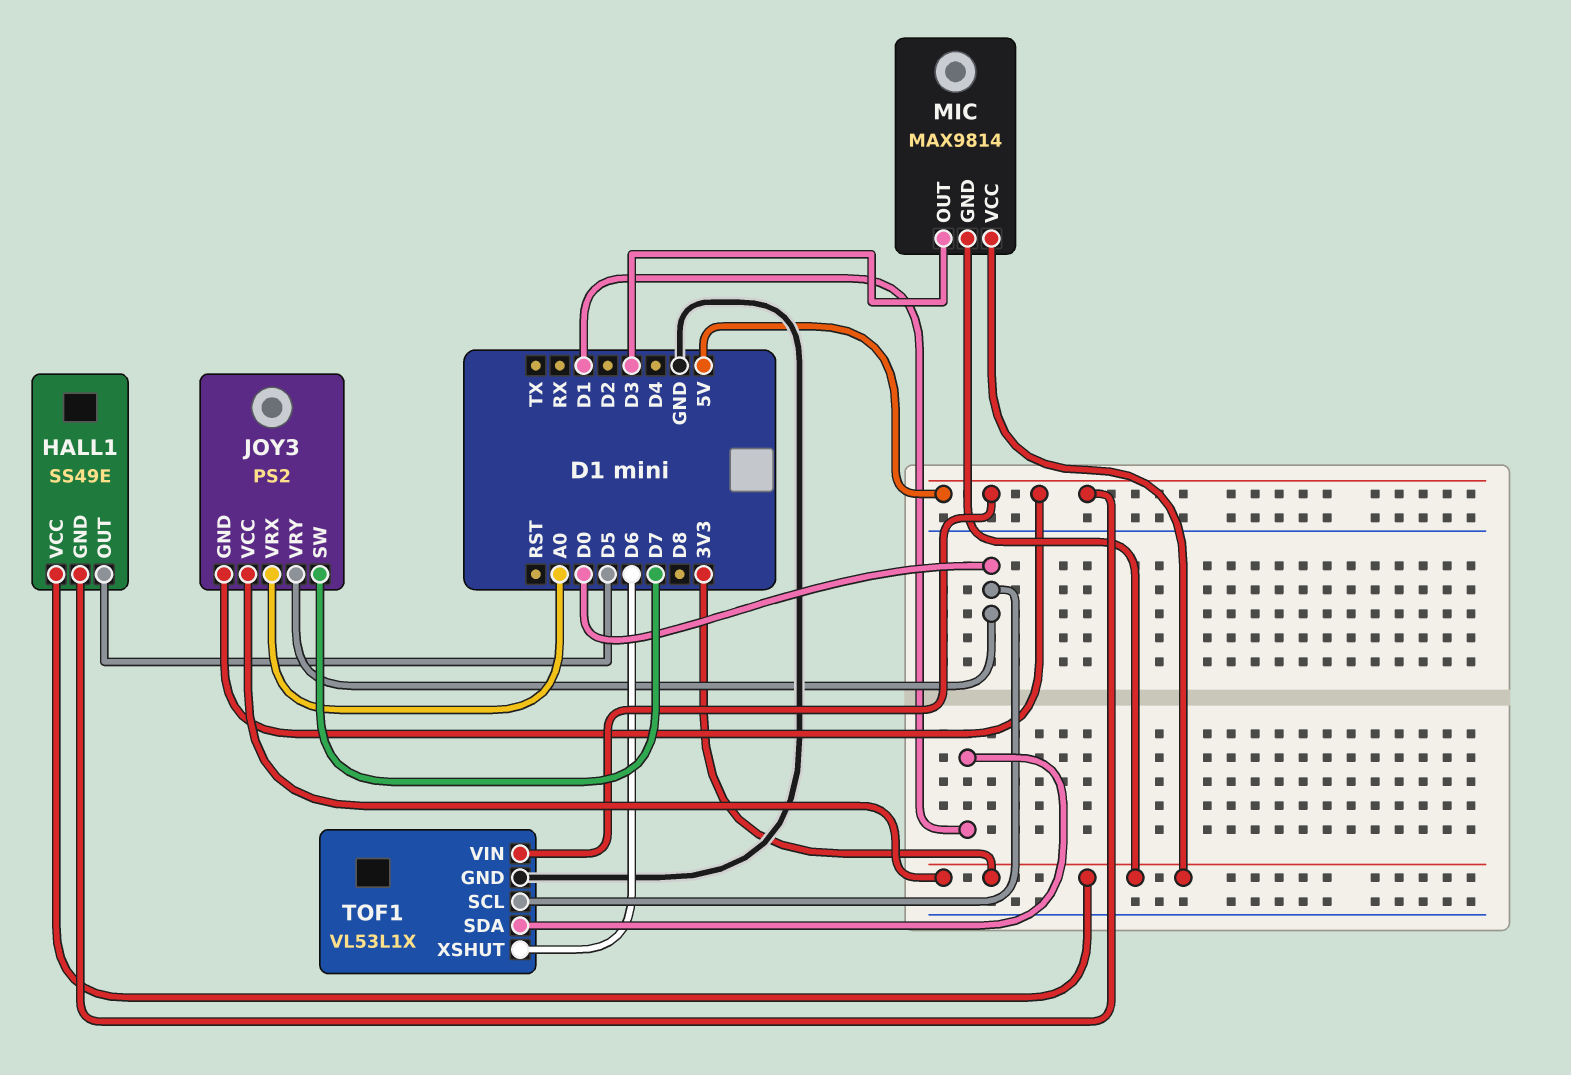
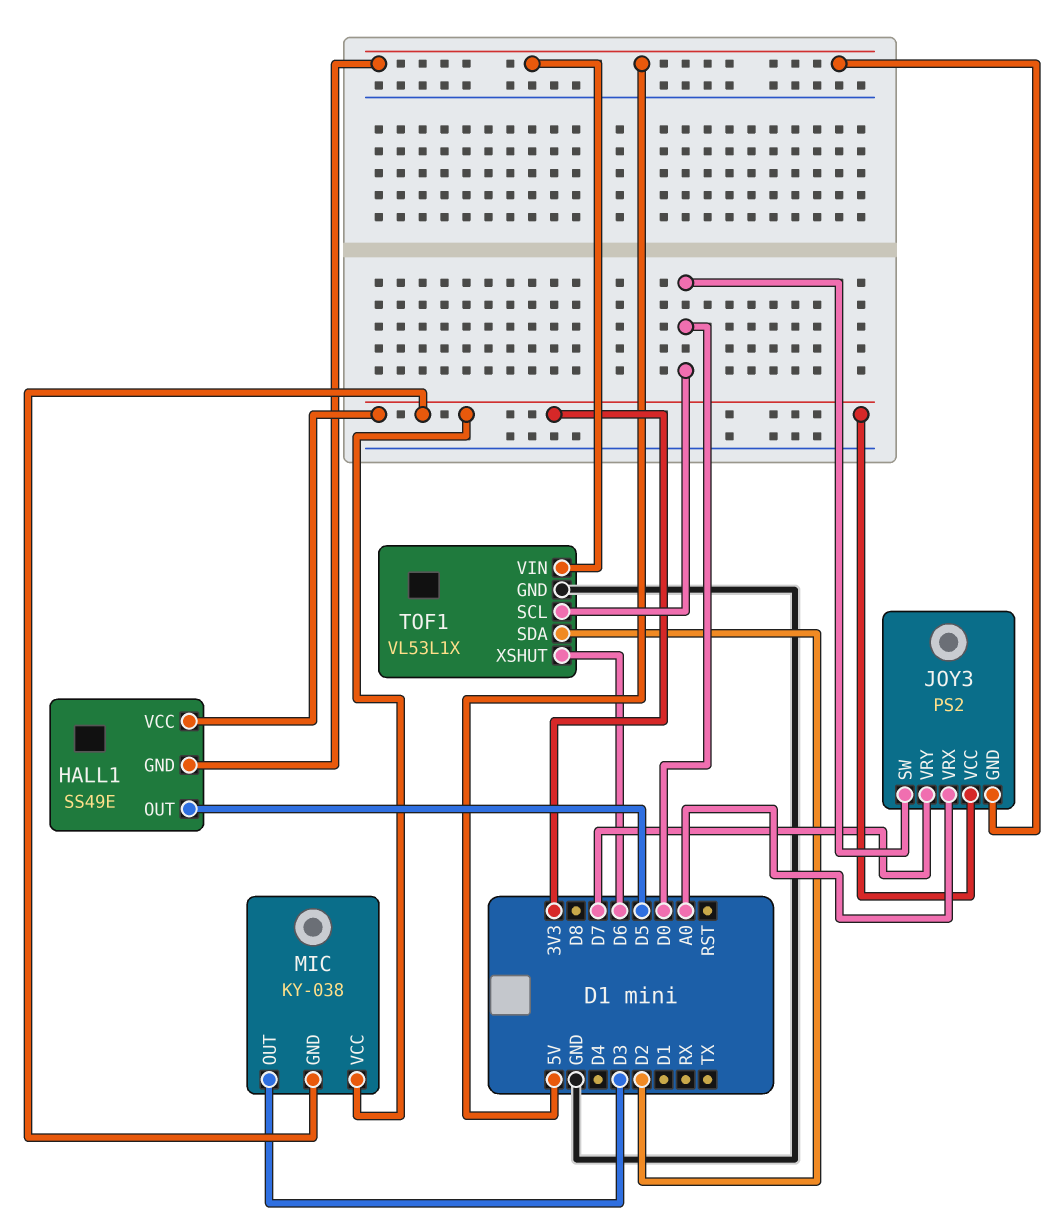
JOY3 pin SW: D7 -> D0
JOY3 pin VRY: D0 -> D7
MIC: MAX9814 -> KY-038
TOF1 pin SDA: D1 -> D2

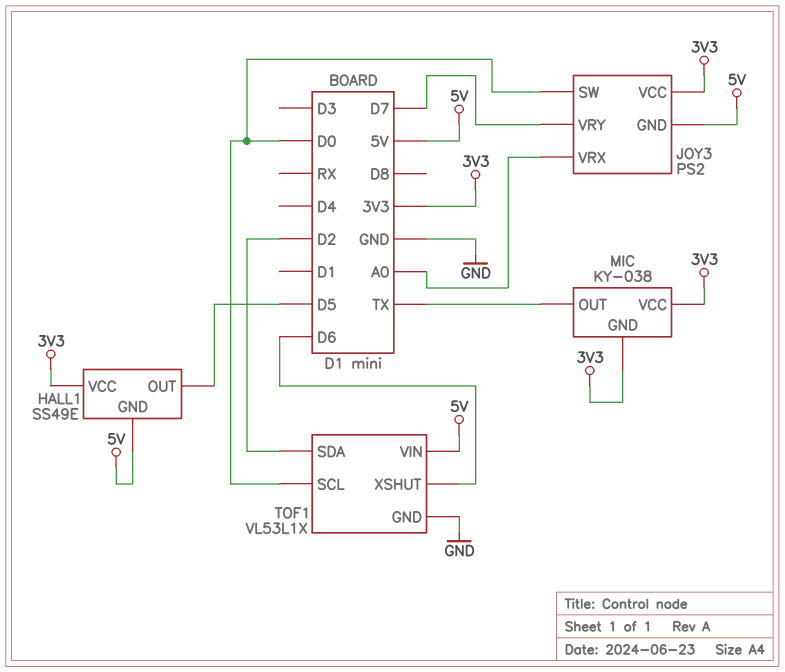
MIC pin OUT: D3 -> TX

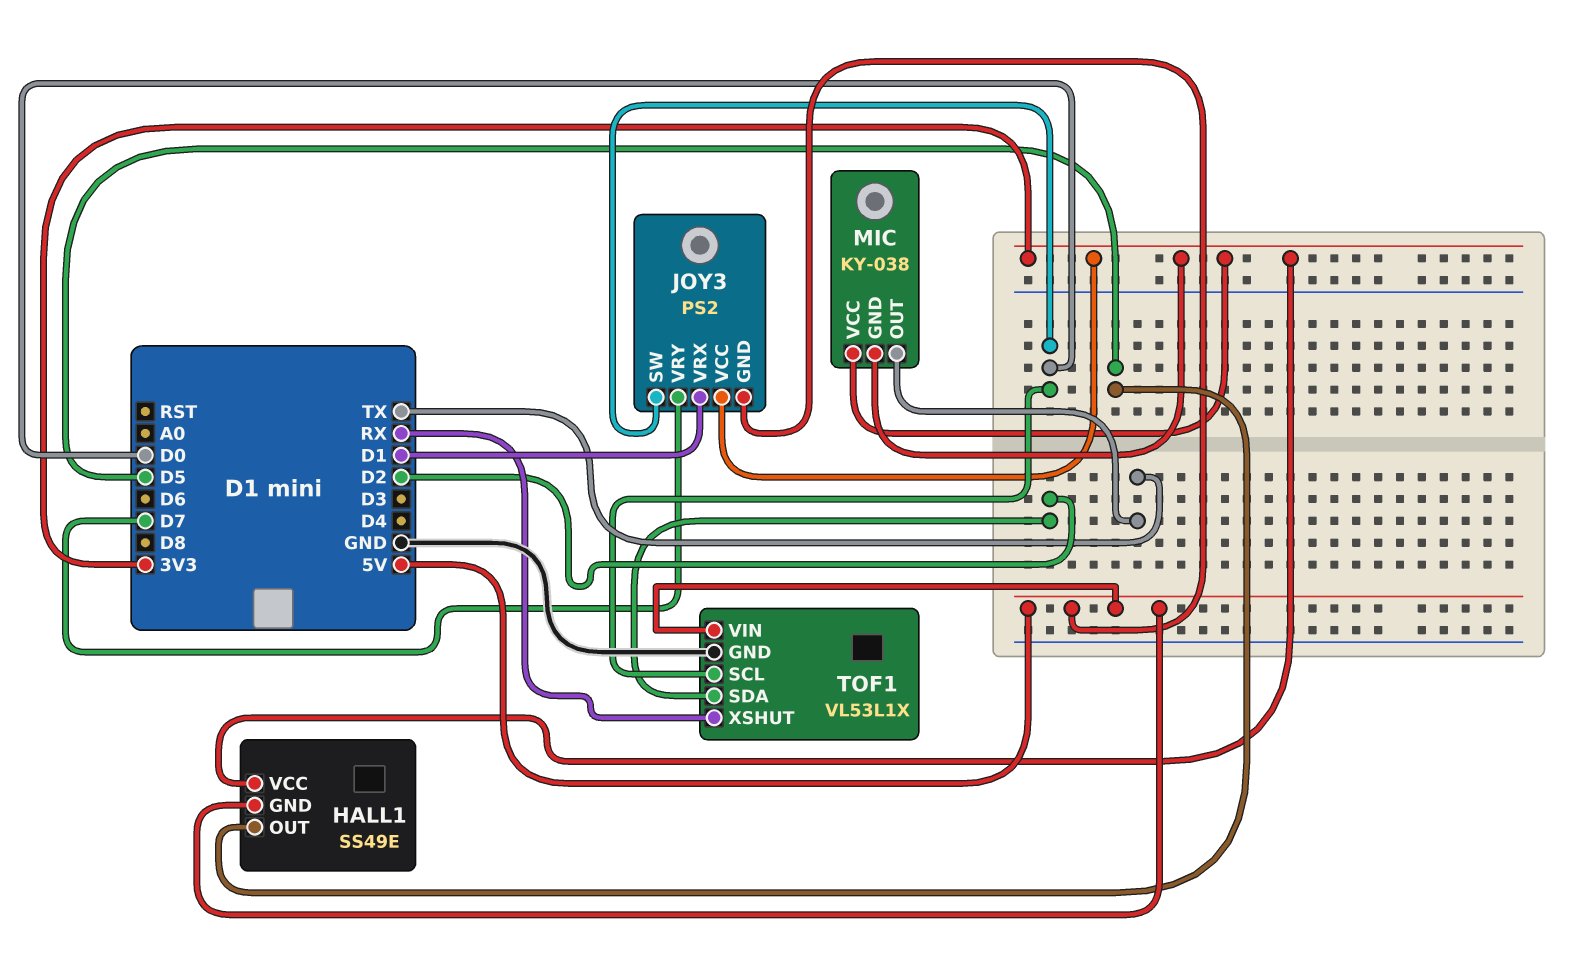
JOY3 pin VRX: A0 -> D1
TOF1 pin XSHUT: D6 -> RX

